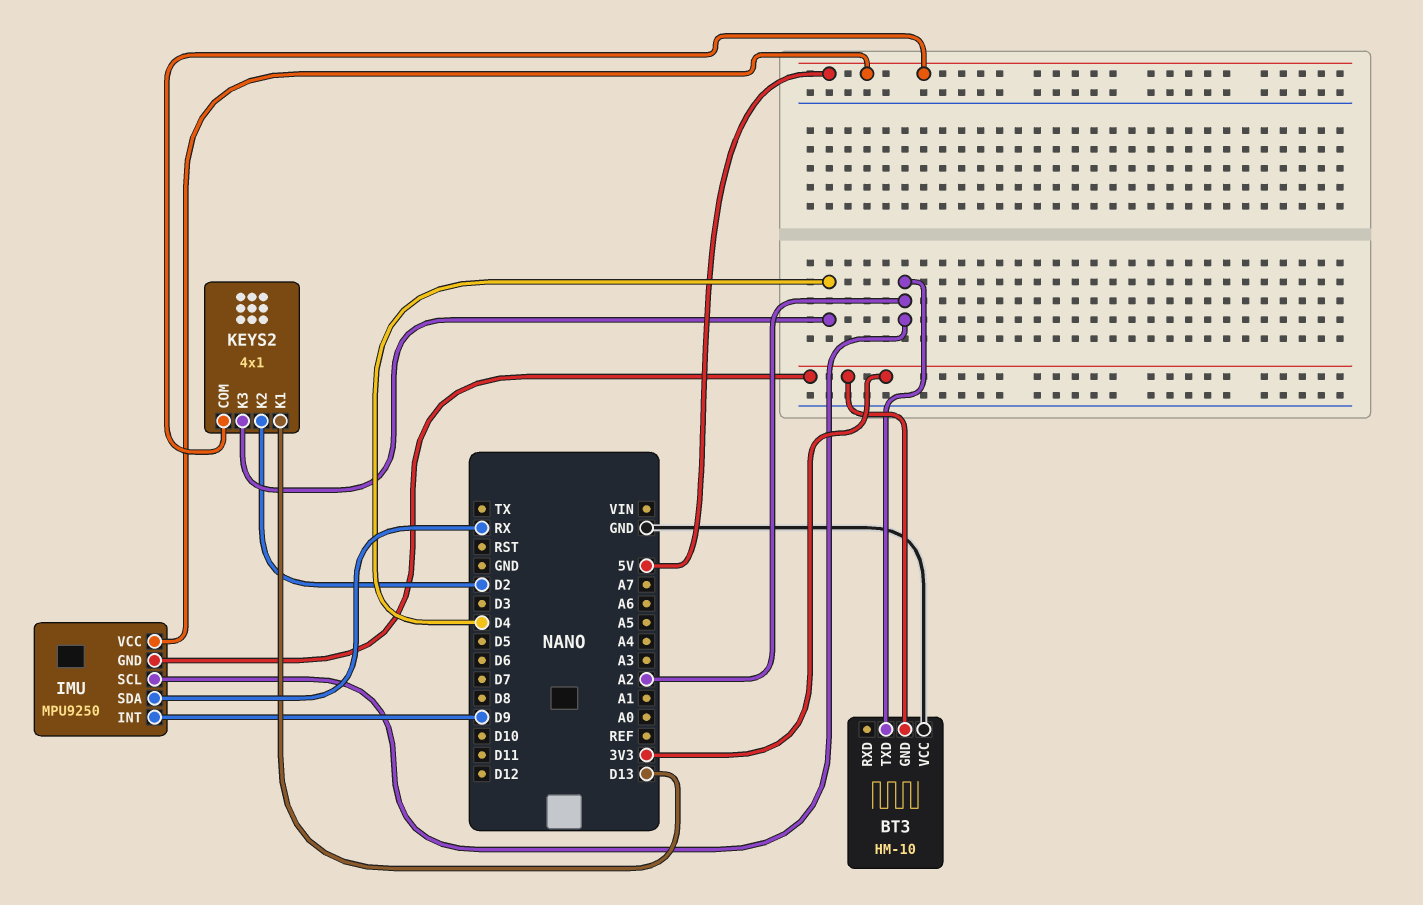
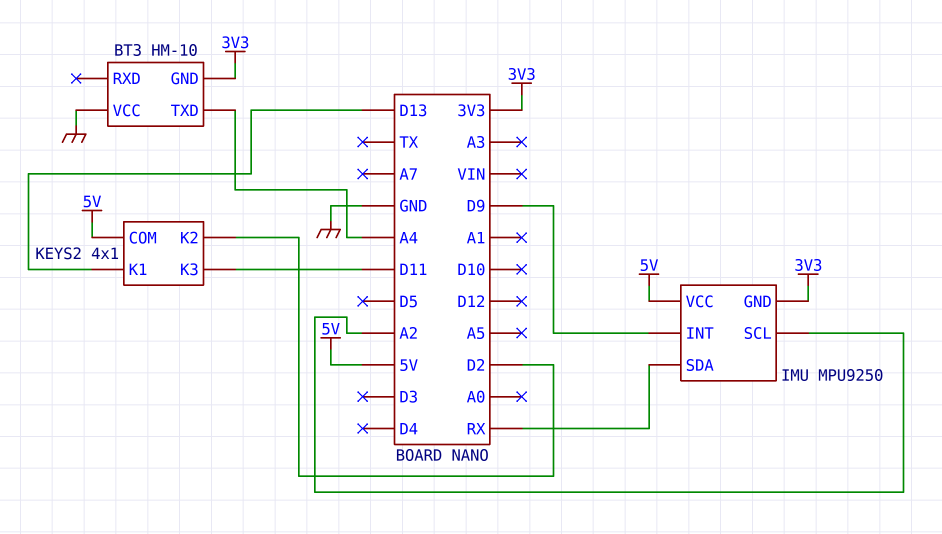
BT3 pin TXD: A2 -> A4
KEYS2 pin K3: D4 -> D11

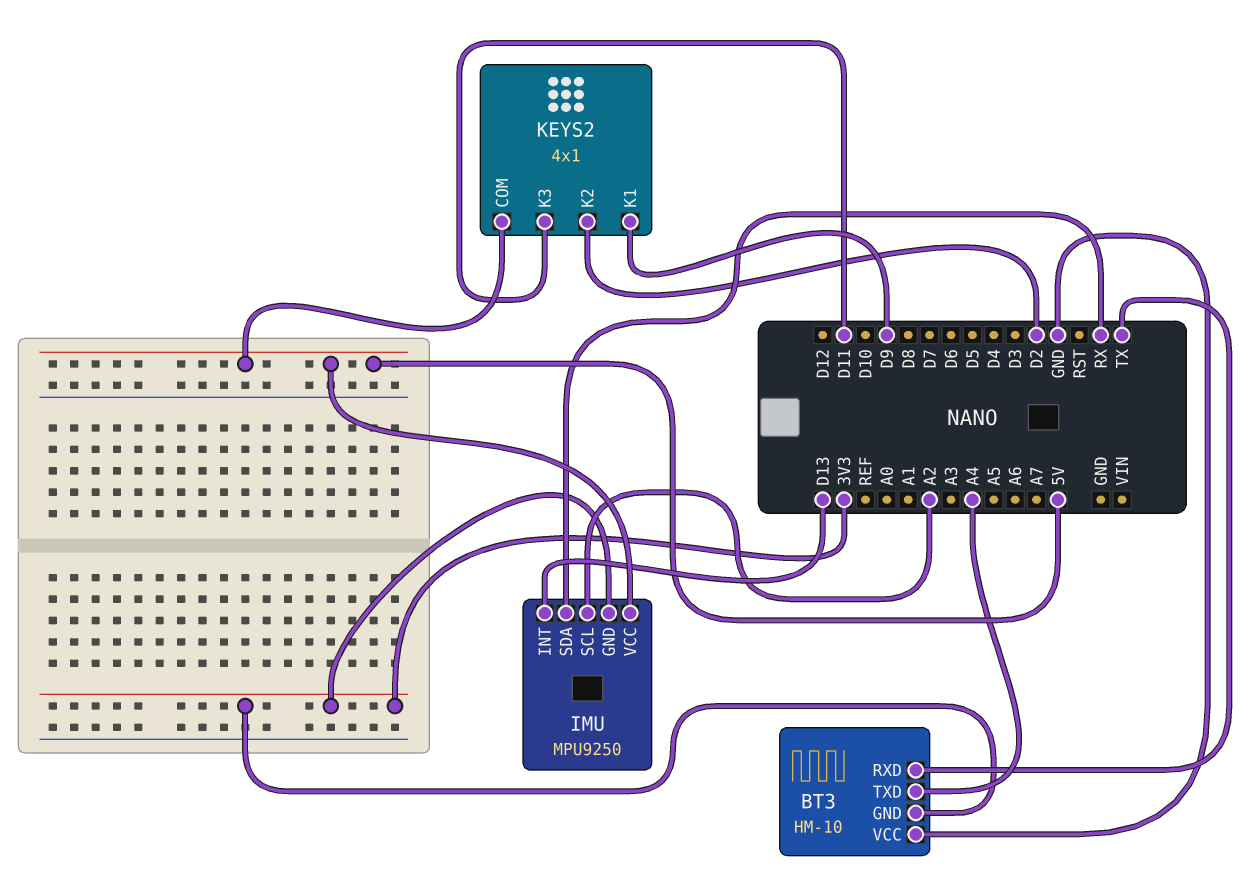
BT3 pin RXD: none -> TX
IMU pin INT: D9 -> D13
KEYS2 pin K1: D13 -> D9

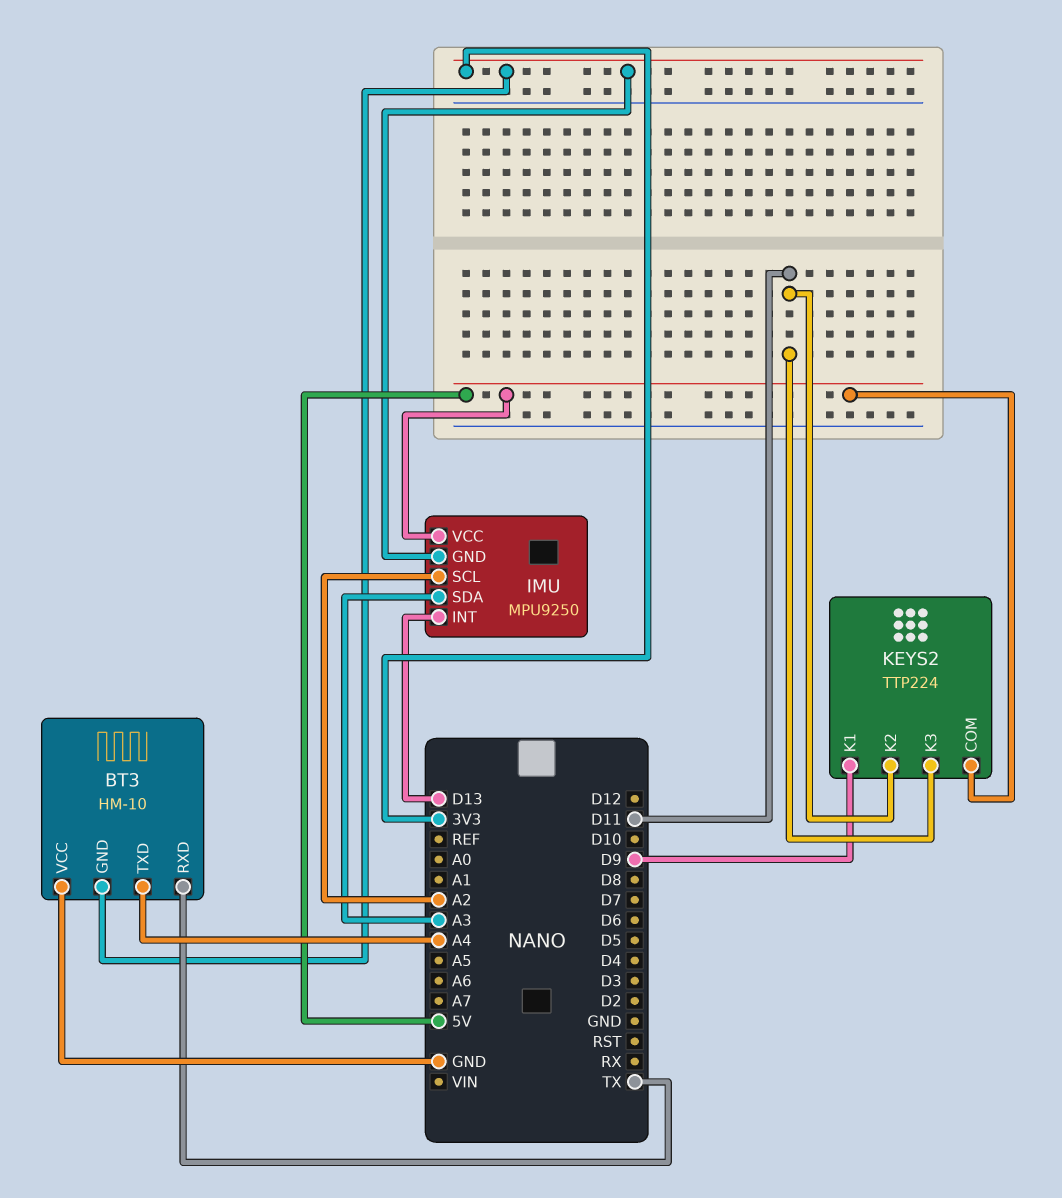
IMU pin SDA: RX -> A3
KEYS2: 4x1 -> TTP224
KEYS2 pin K2: D2 -> D11

